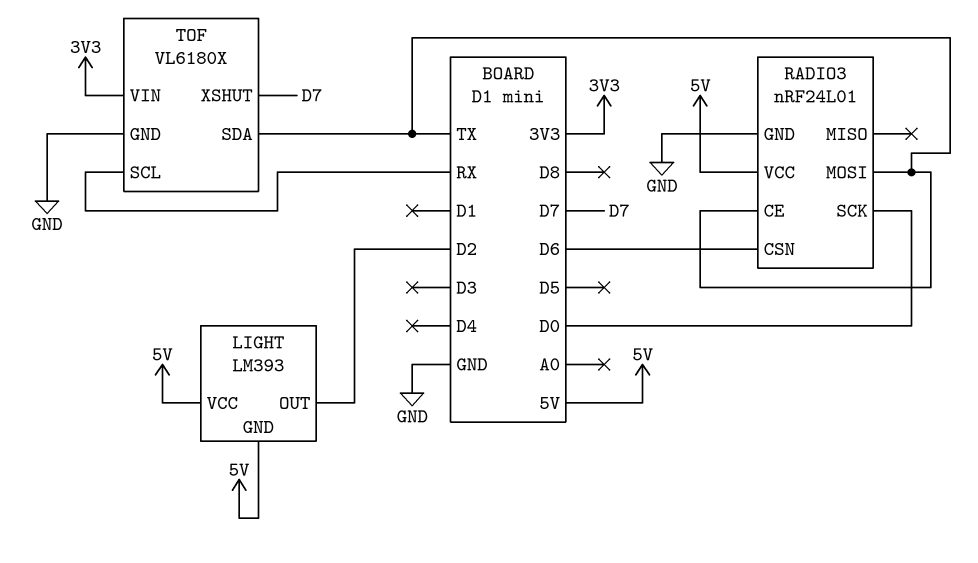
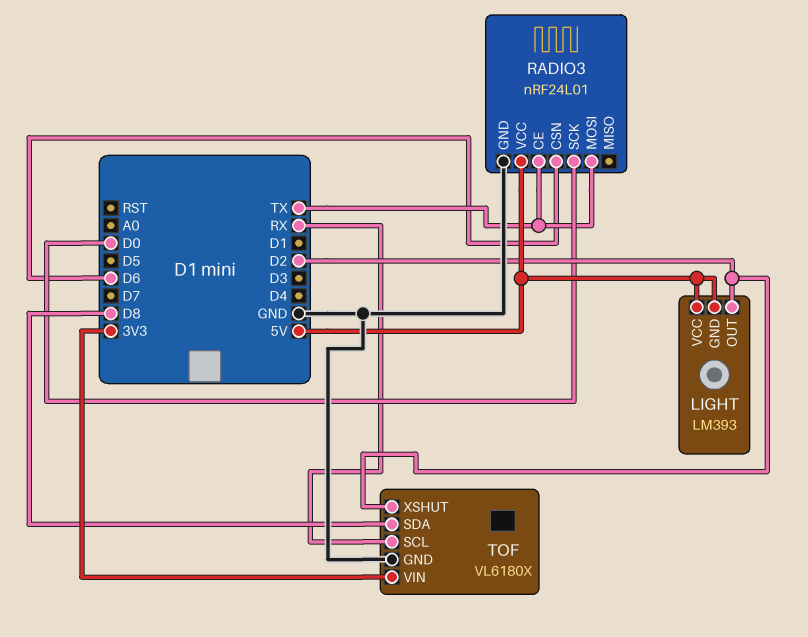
TOF pin SDA: TX -> D8
TOF pin XSHUT: D7 -> D2

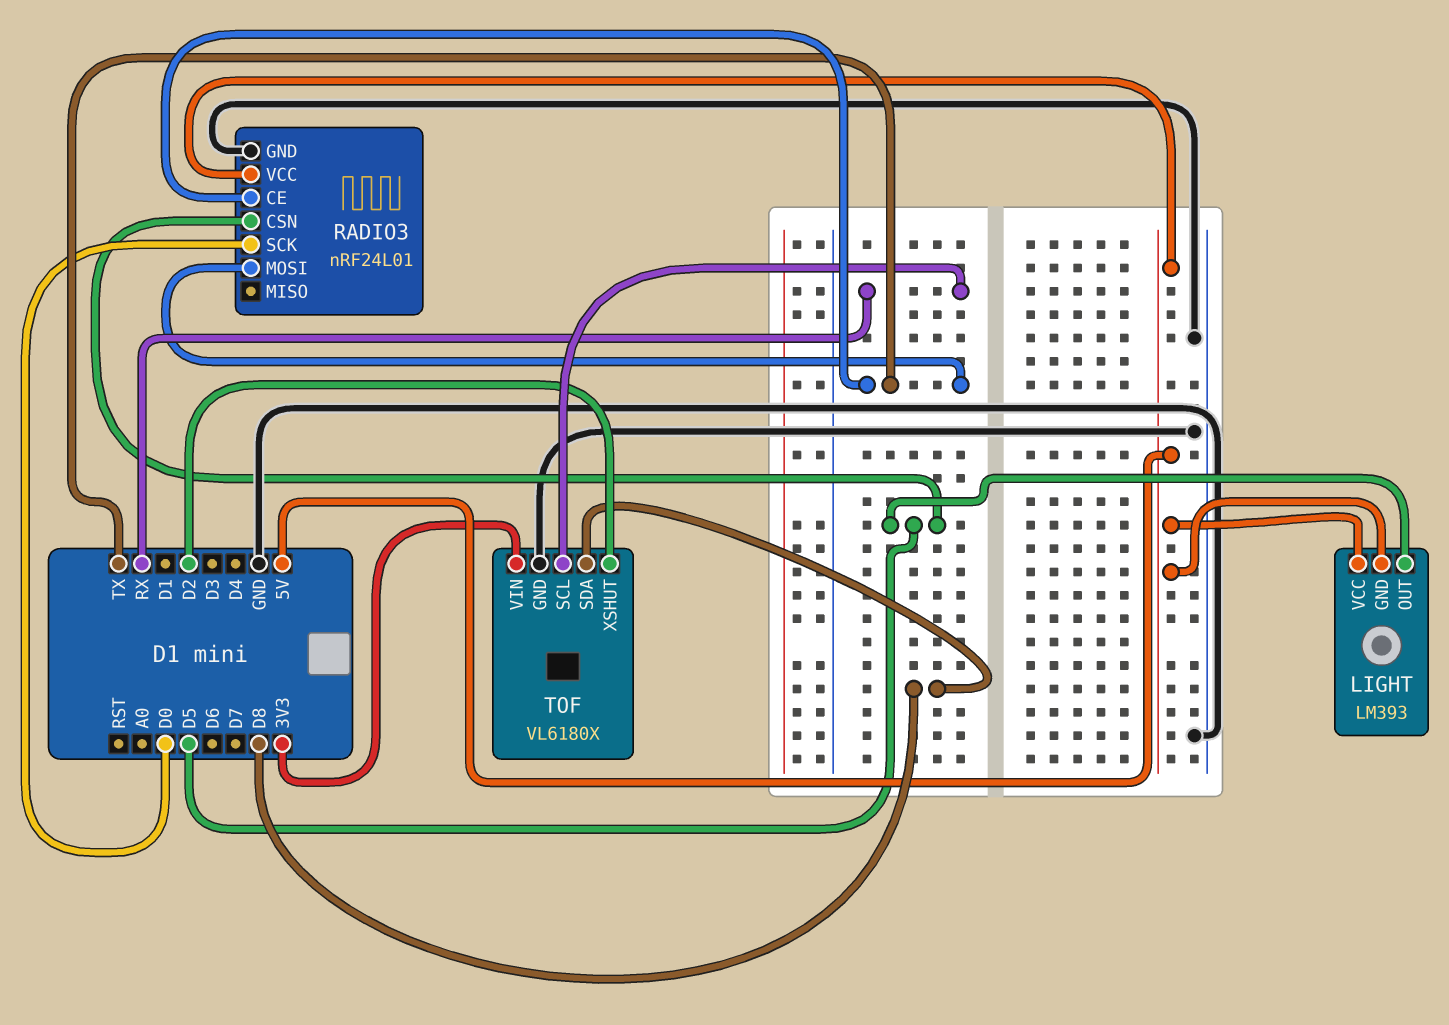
LIGHT pin OUT: D2 -> D5
RADIO3 pin CSN: D6 -> D5

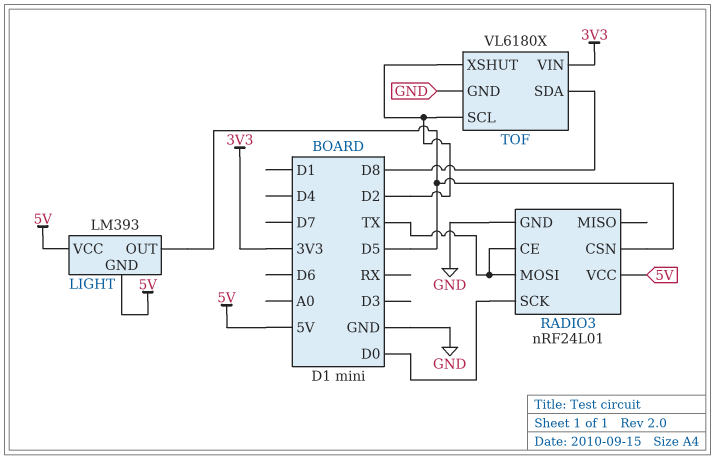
TOF pin SCL: RX -> D2

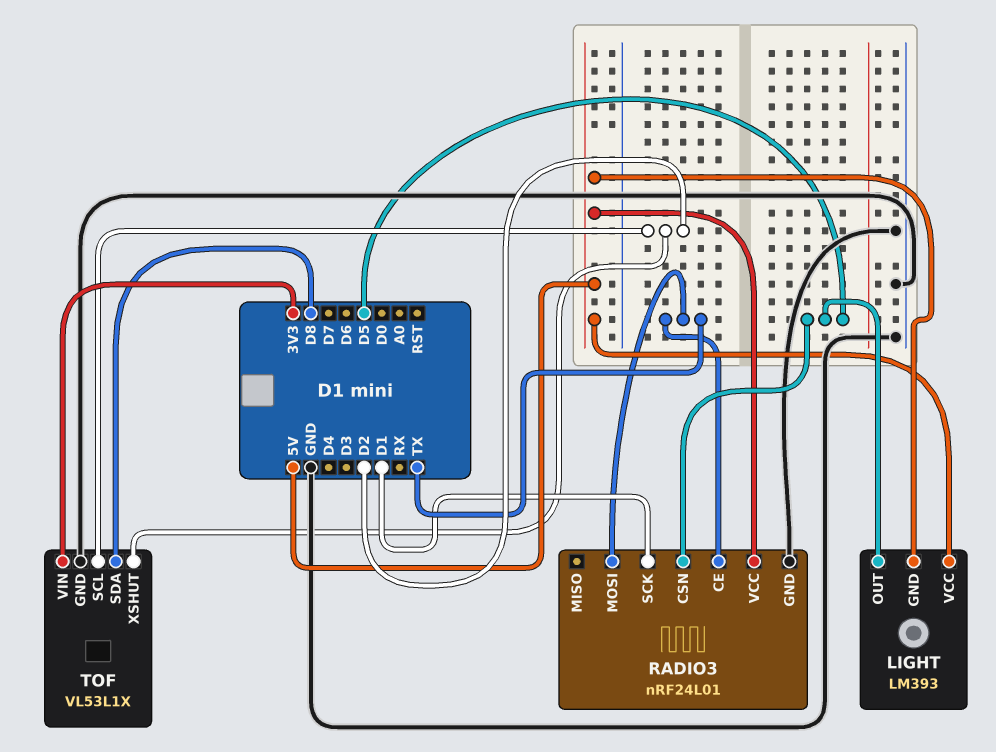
RADIO3 pin SCK: D0 -> D1
TOF: VL6180X -> VL53L1X

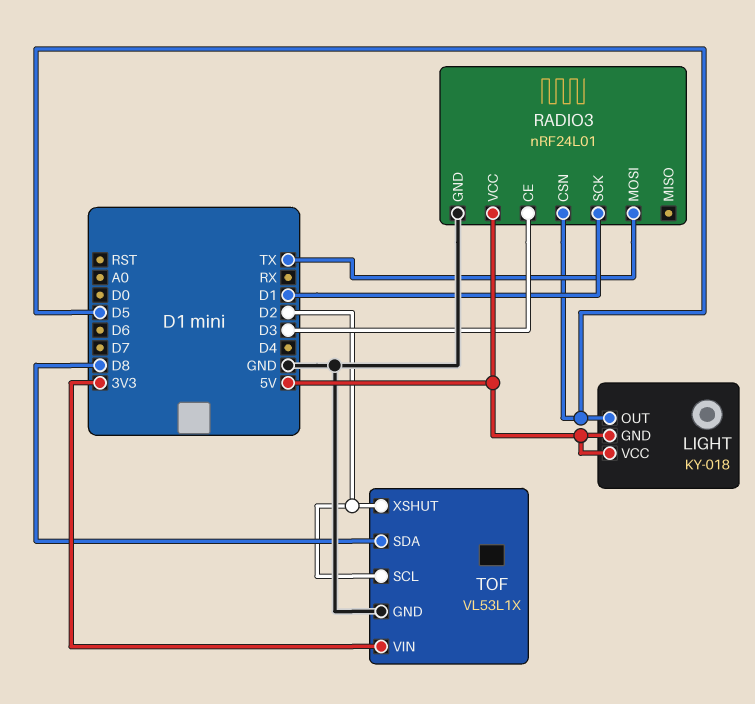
LIGHT: LM393 -> KY-018
RADIO3 pin CE: TX -> D3

